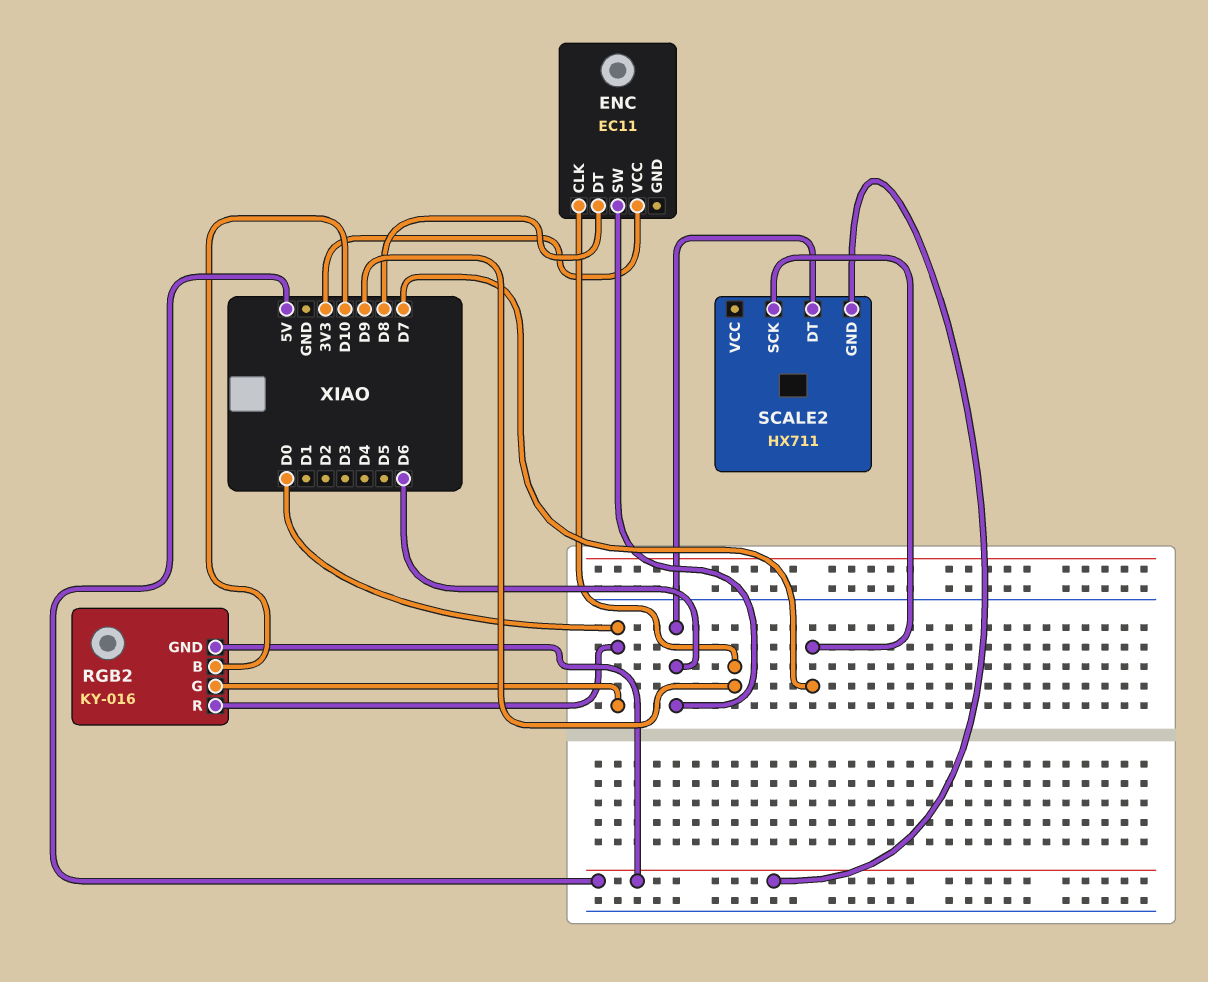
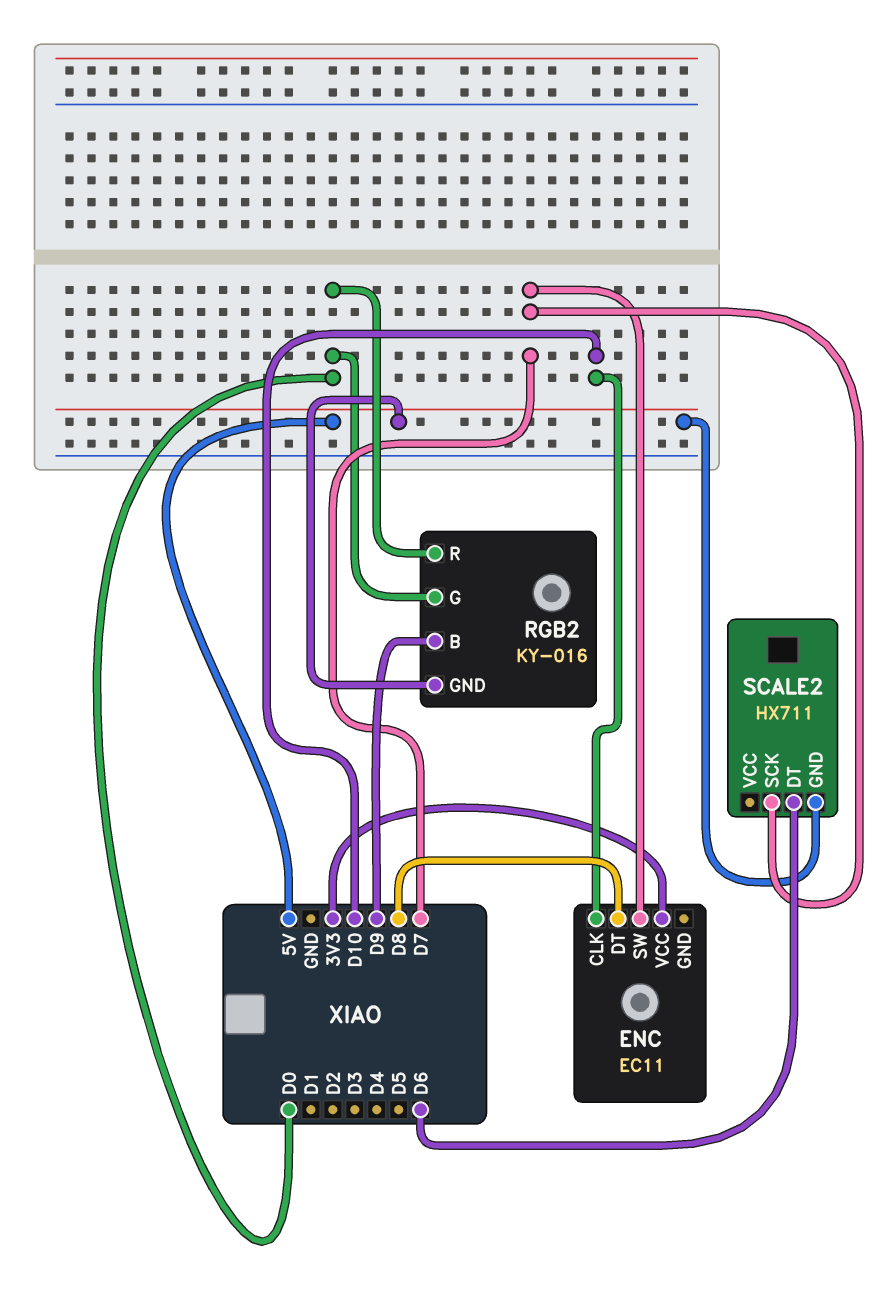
ENC pin CLK: D9 -> D10
ENC pin SW: D6 -> D7
RGB2 pin B: D10 -> D9

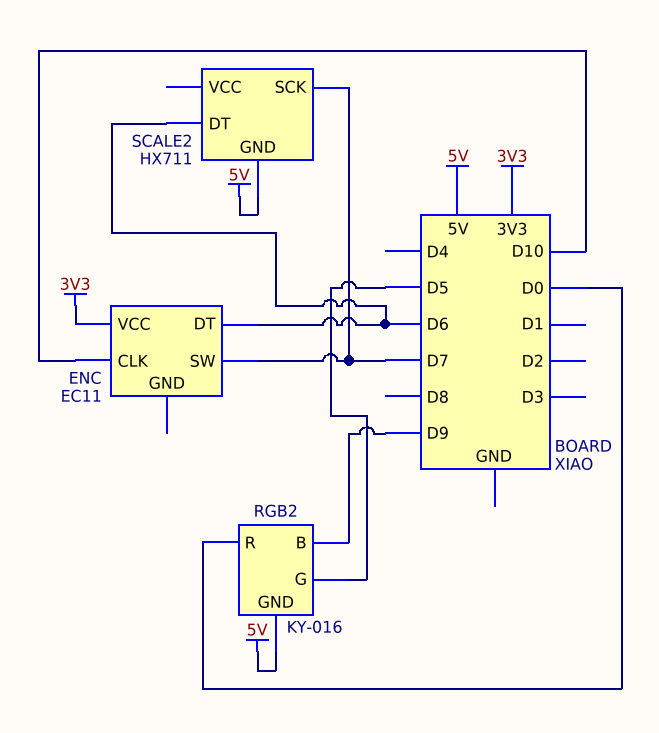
ENC pin DT: D8 -> D6
RGB2 pin G: D0 -> D5

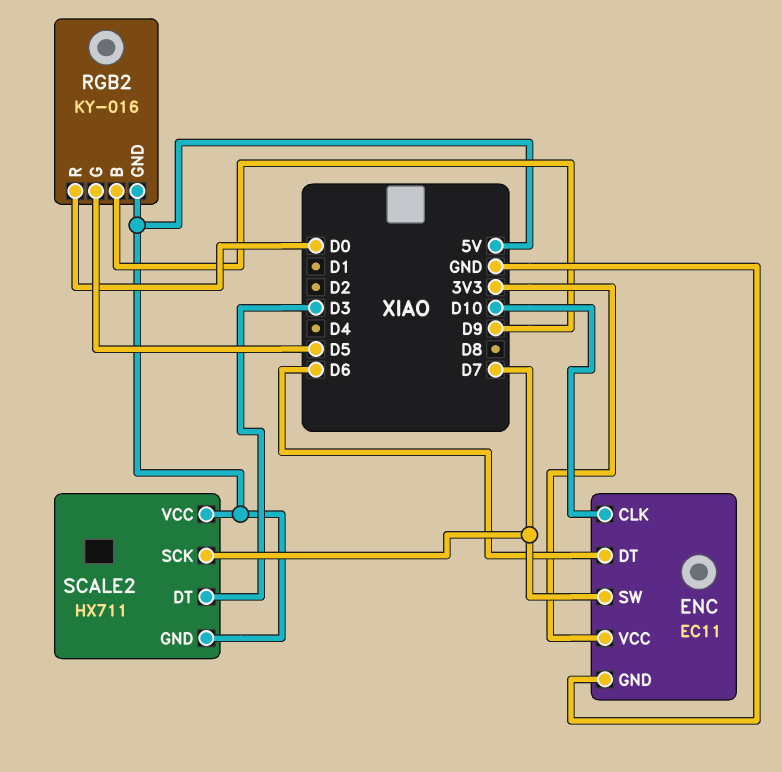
ENC pin GND: none -> GND
SCALE2 pin DT: D6 -> D3
SCALE2 pin VCC: none -> 5V

